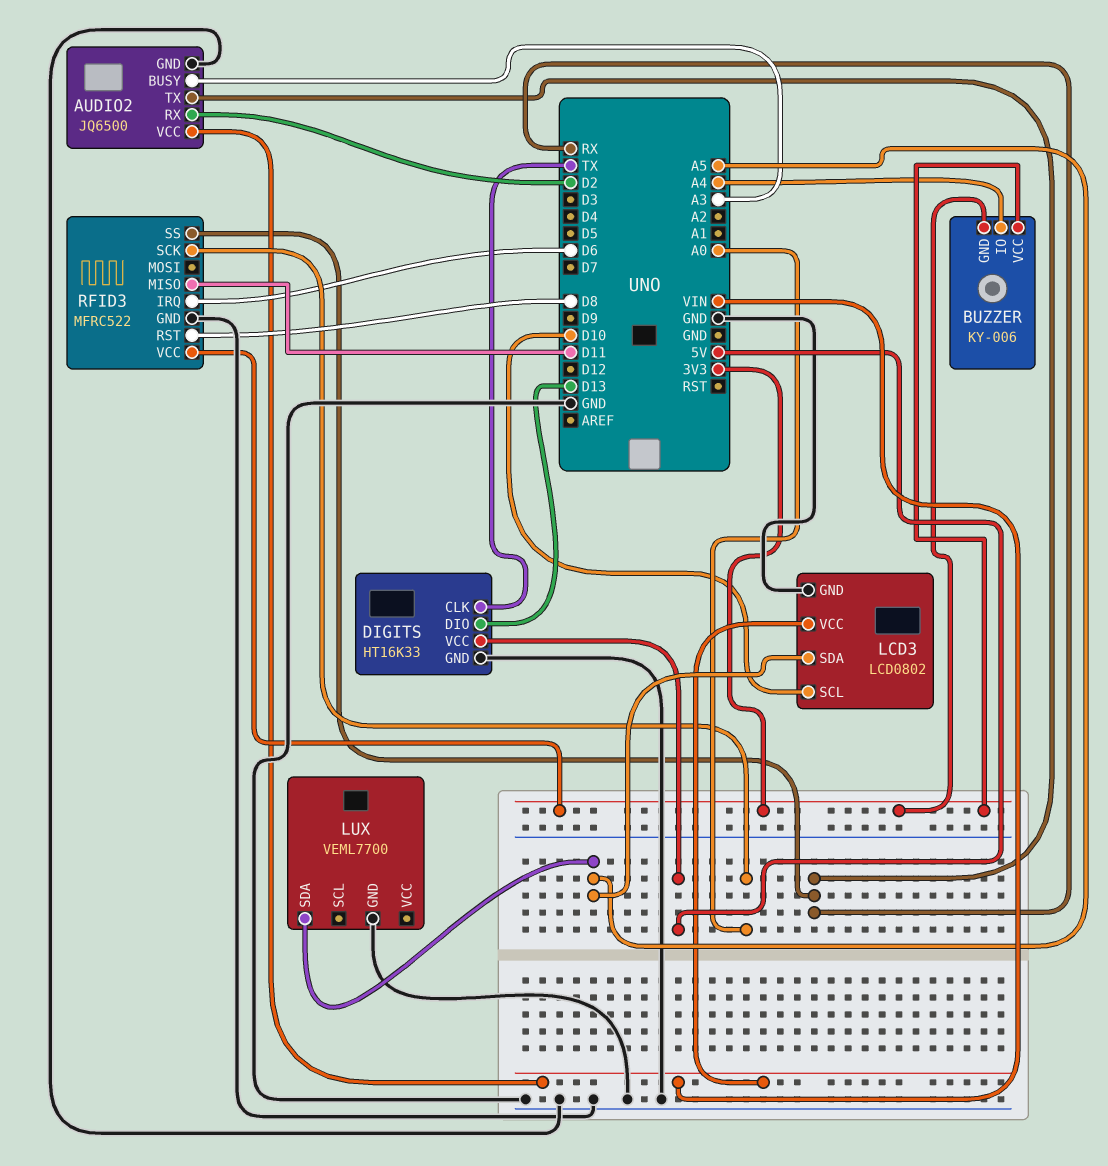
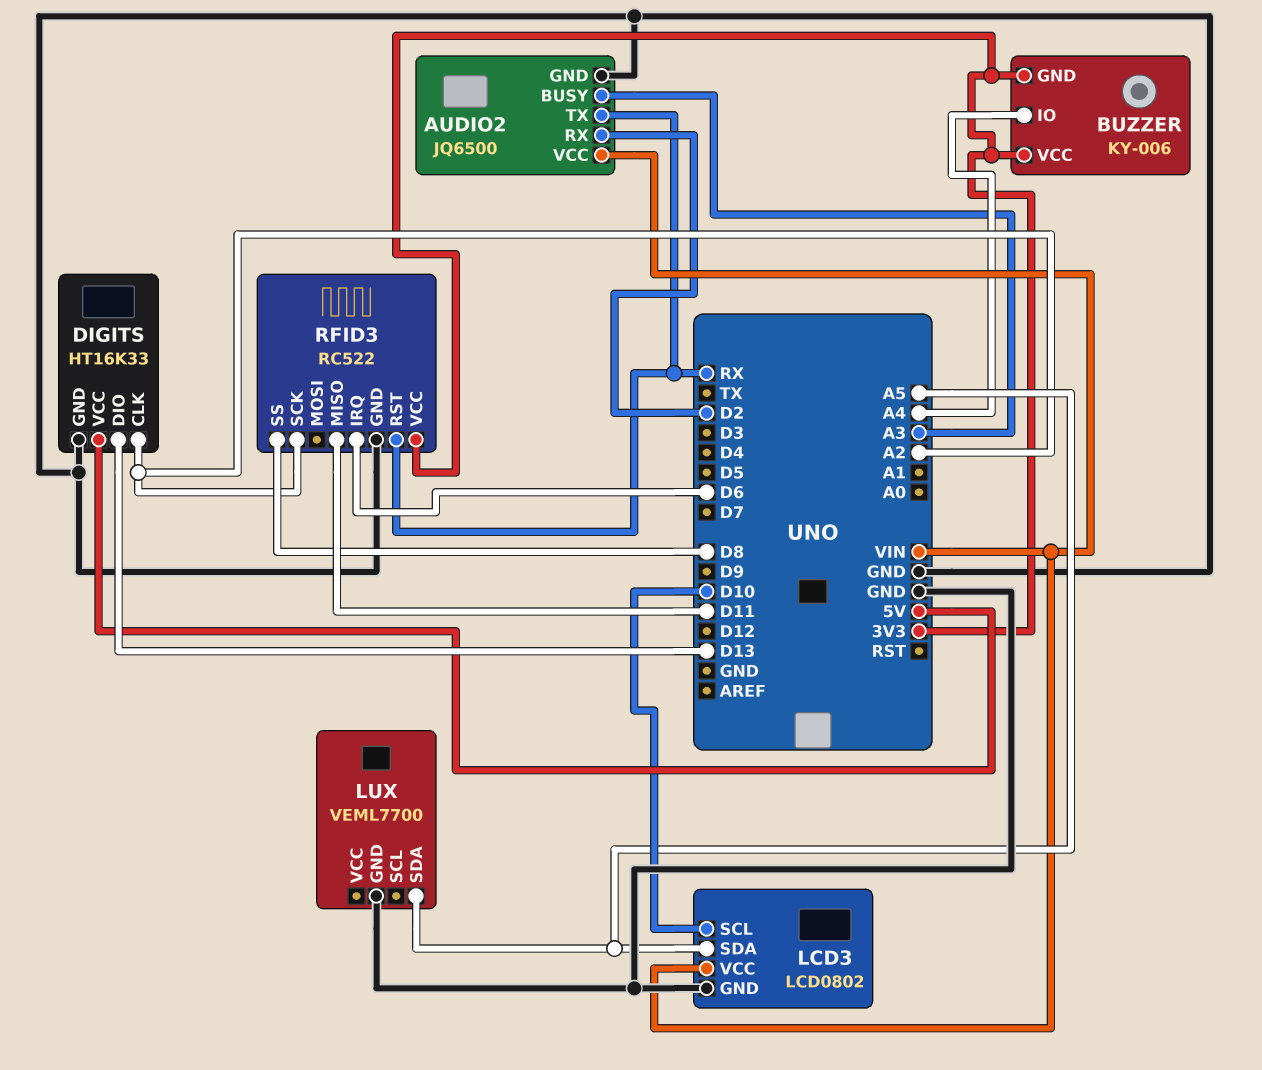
DIGITS pin CLK: TX -> A2
RFID3: MFRC522 -> RC522
RFID3 pin RST: D8 -> RX
RFID3 pin SCK: A0 -> A2
RFID3 pin SS: RX -> D8

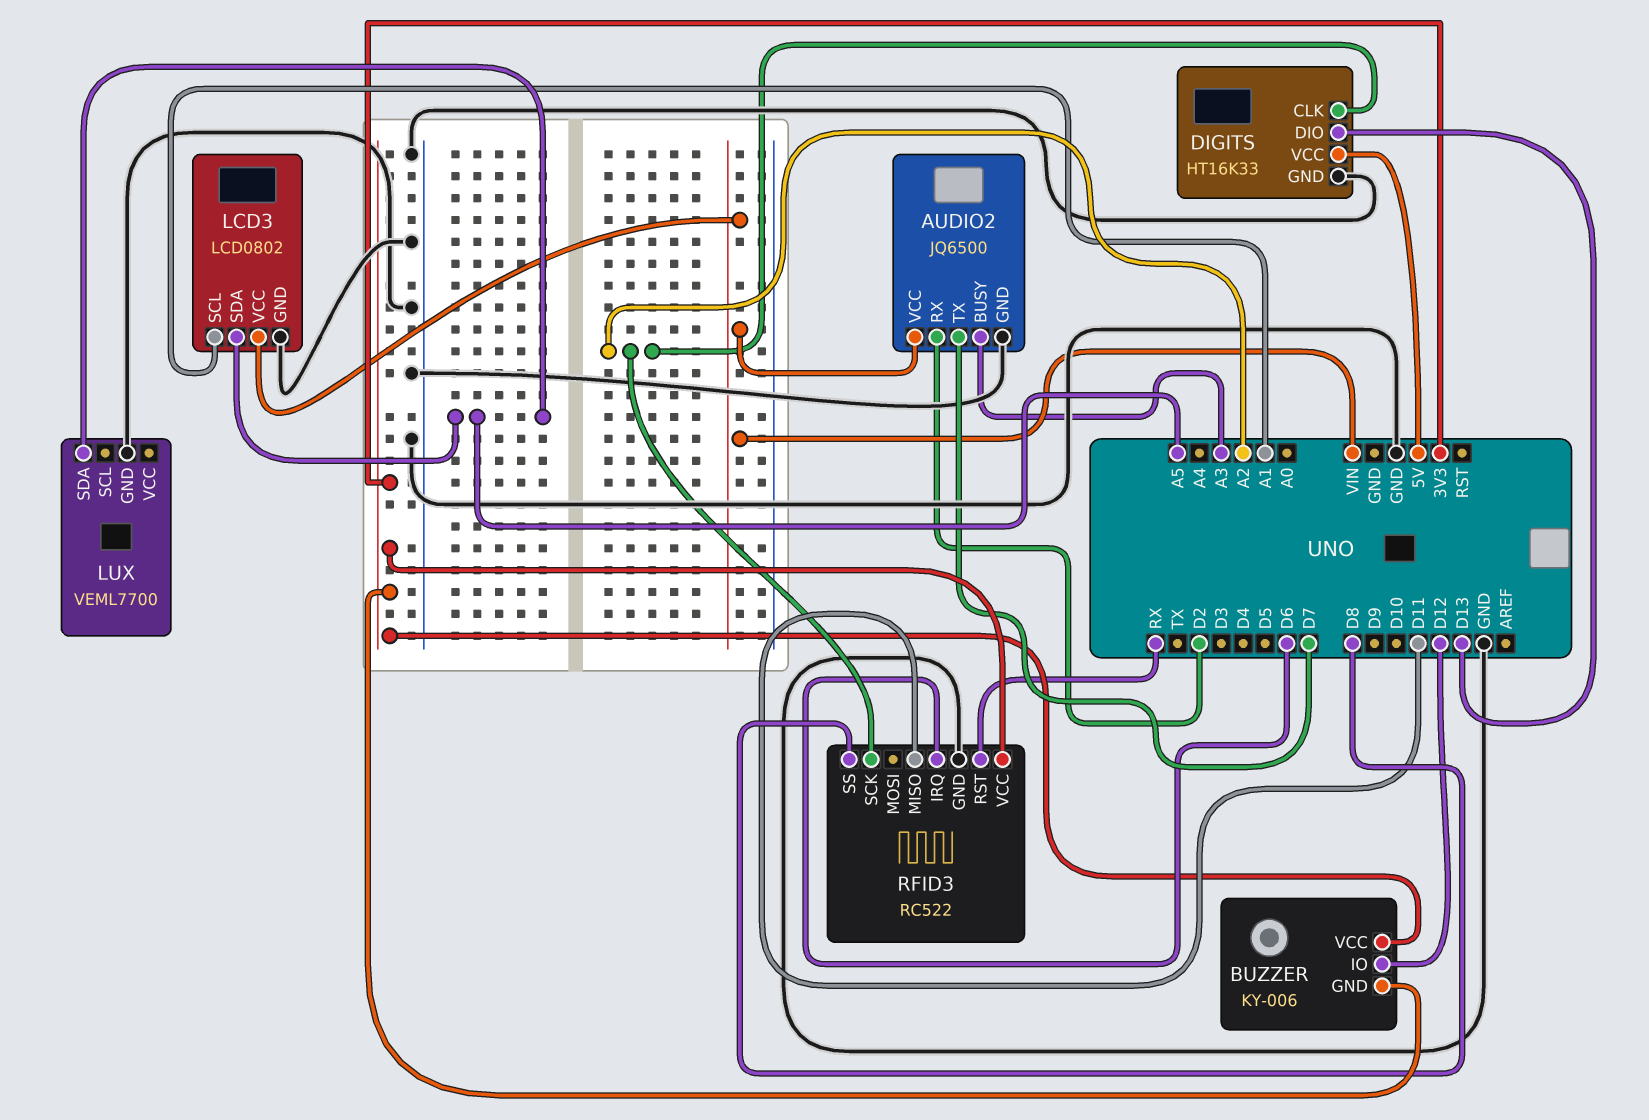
AUDIO2 pin TX: RX -> D7
BUZZER pin IO: A4 -> D12
LCD3 pin SCL: D10 -> A1

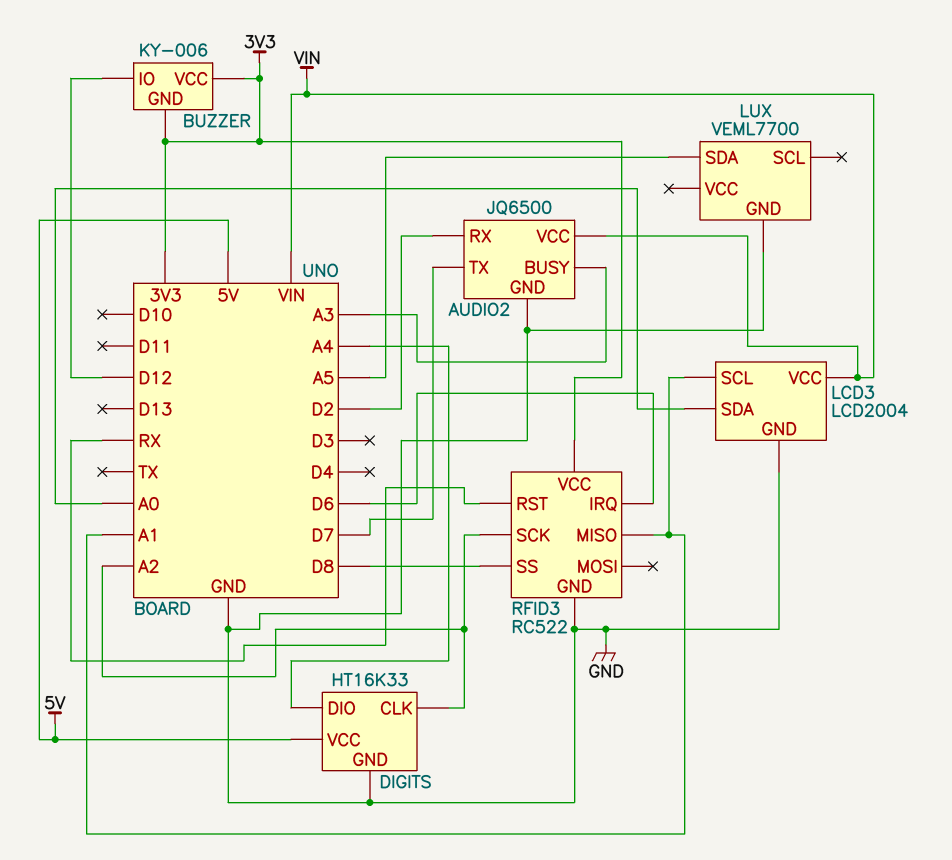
DIGITS pin DIO: D13 -> A4
LCD3: LCD0802 -> LCD2004
LCD3 pin SDA: A5 -> A0
RFID3 pin MISO: D11 -> A1

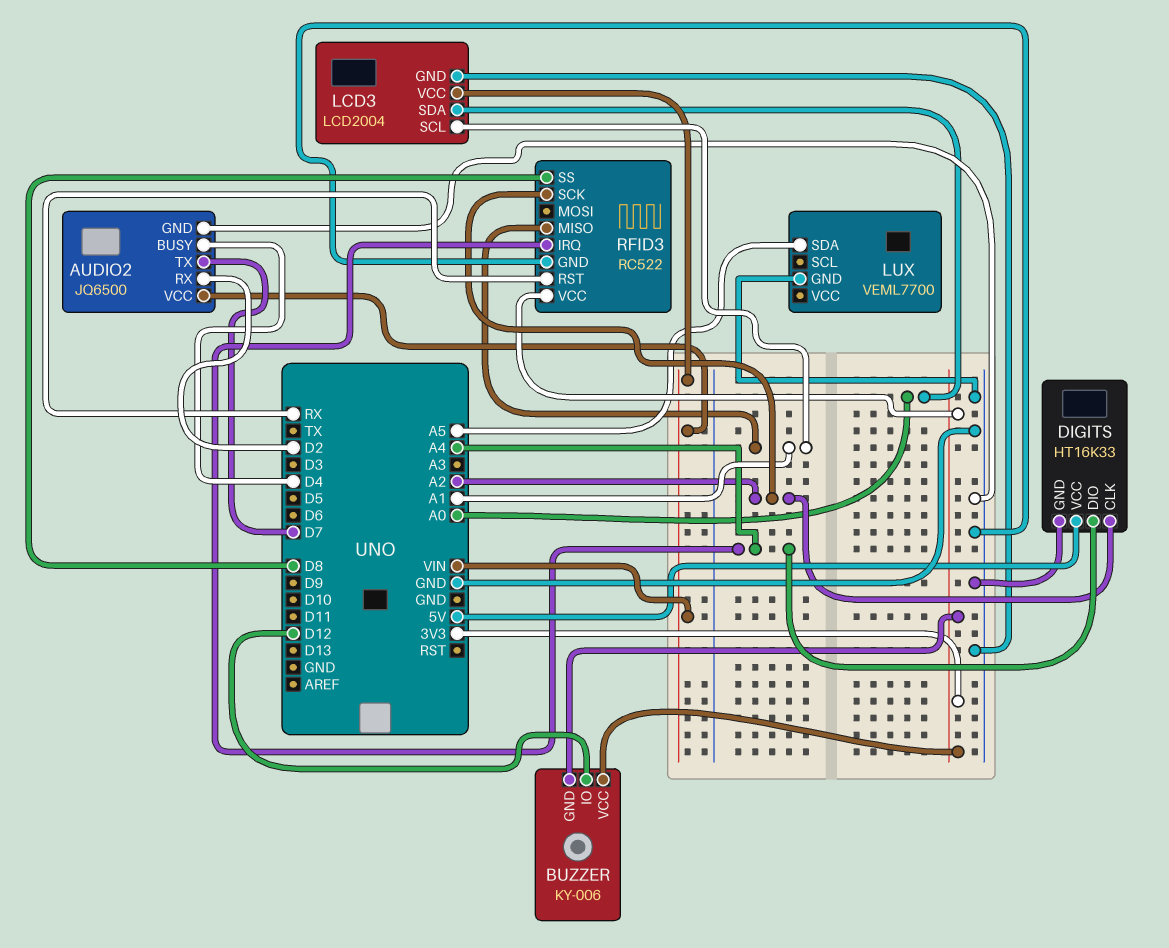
AUDIO2 pin BUSY: A3 -> D4
RFID3 pin IRQ: D6 -> A4

